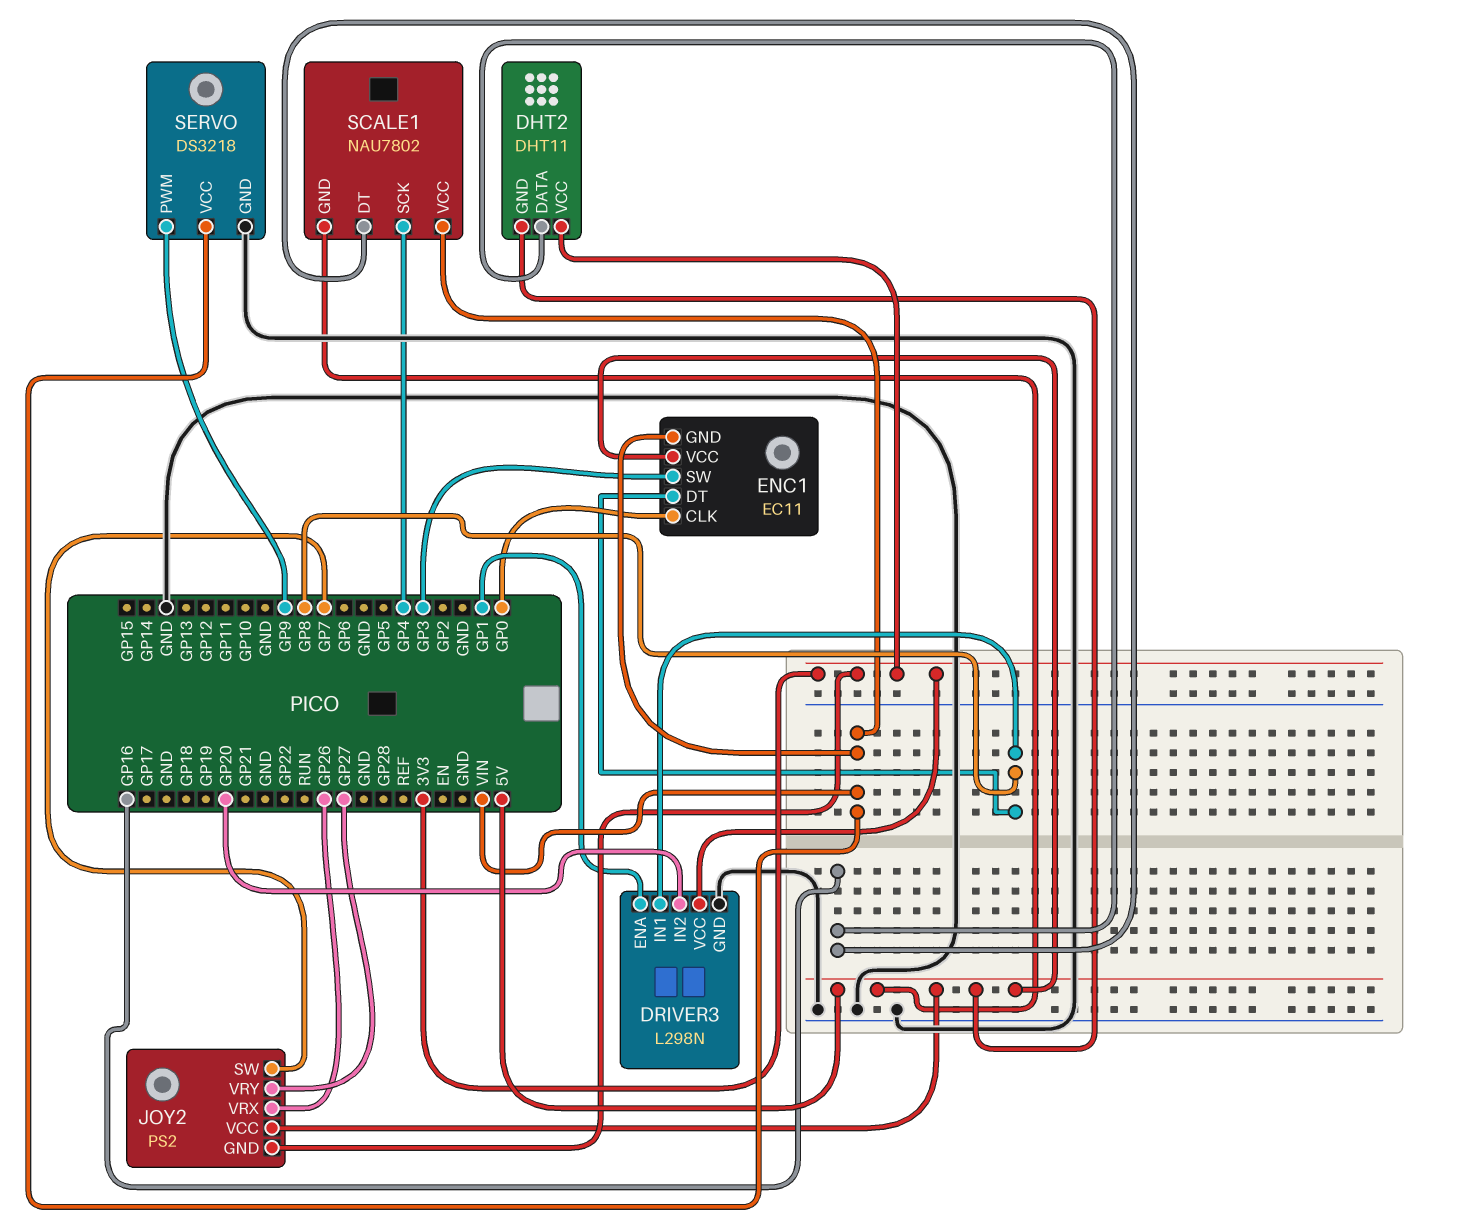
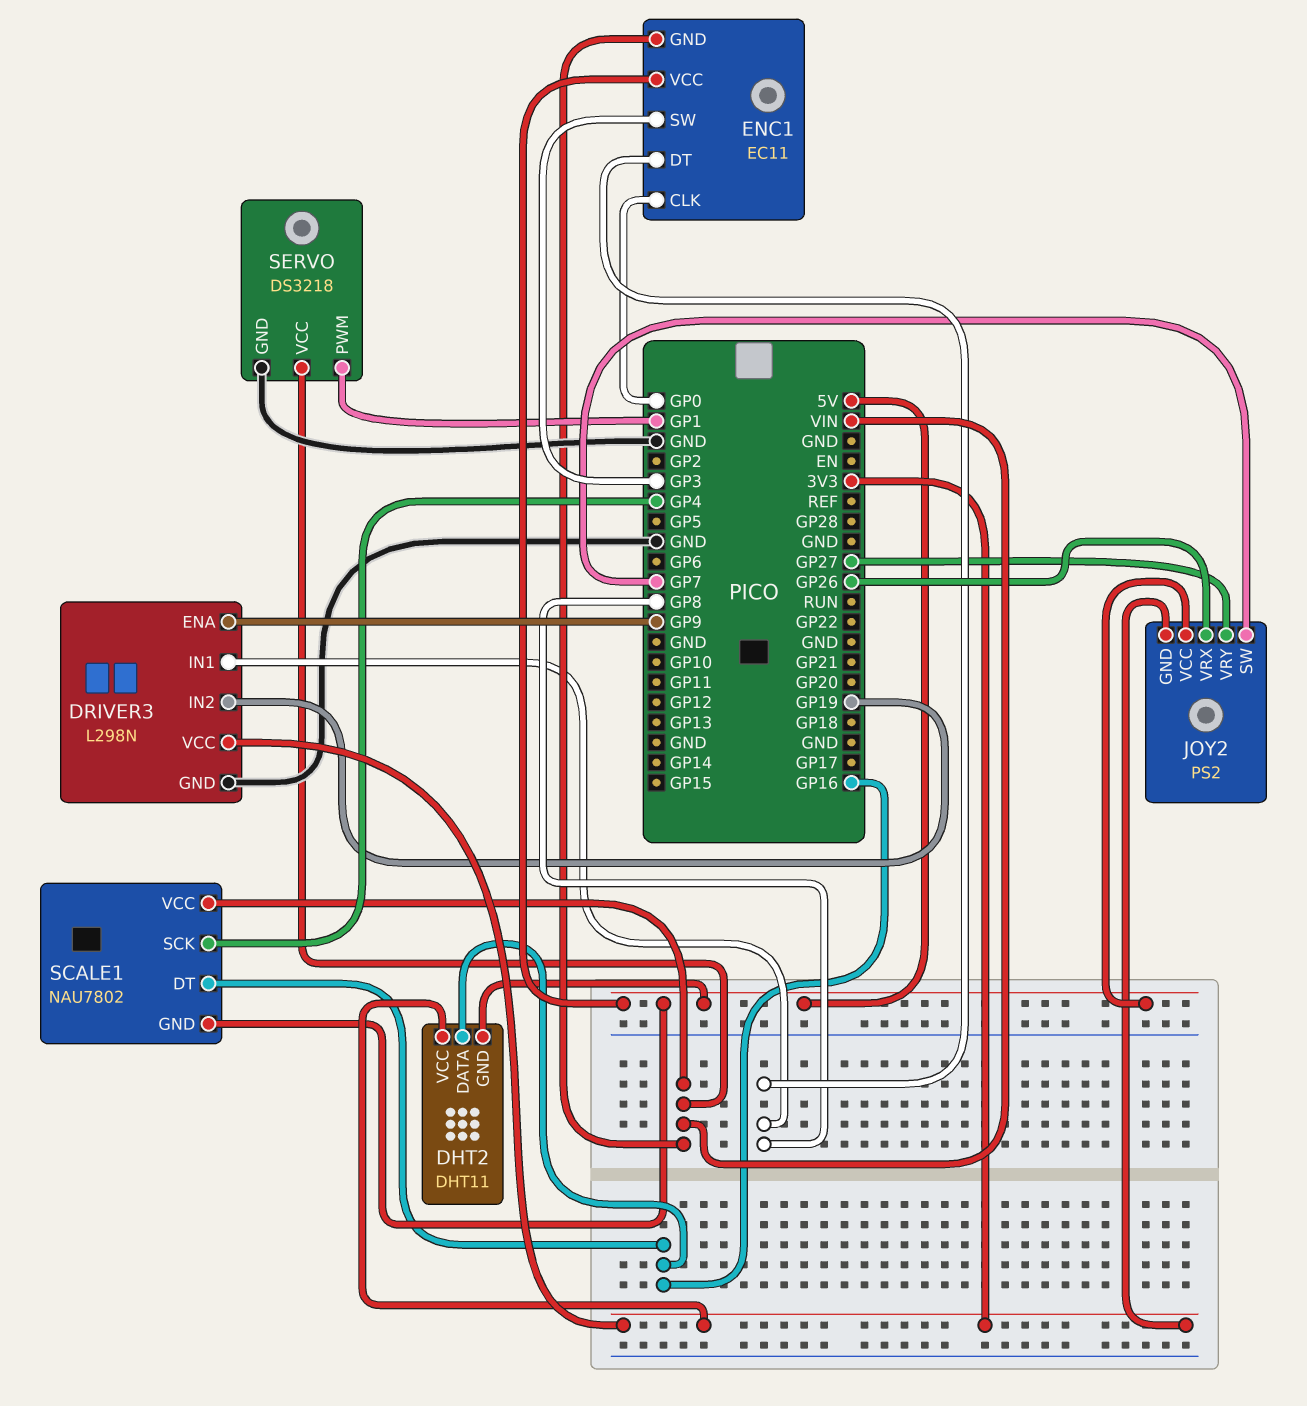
DRIVER3 pin ENA: GP1 -> GP9
DRIVER3 pin IN2: GP20 -> GP19
SERVO pin PWM: GP9 -> GP1

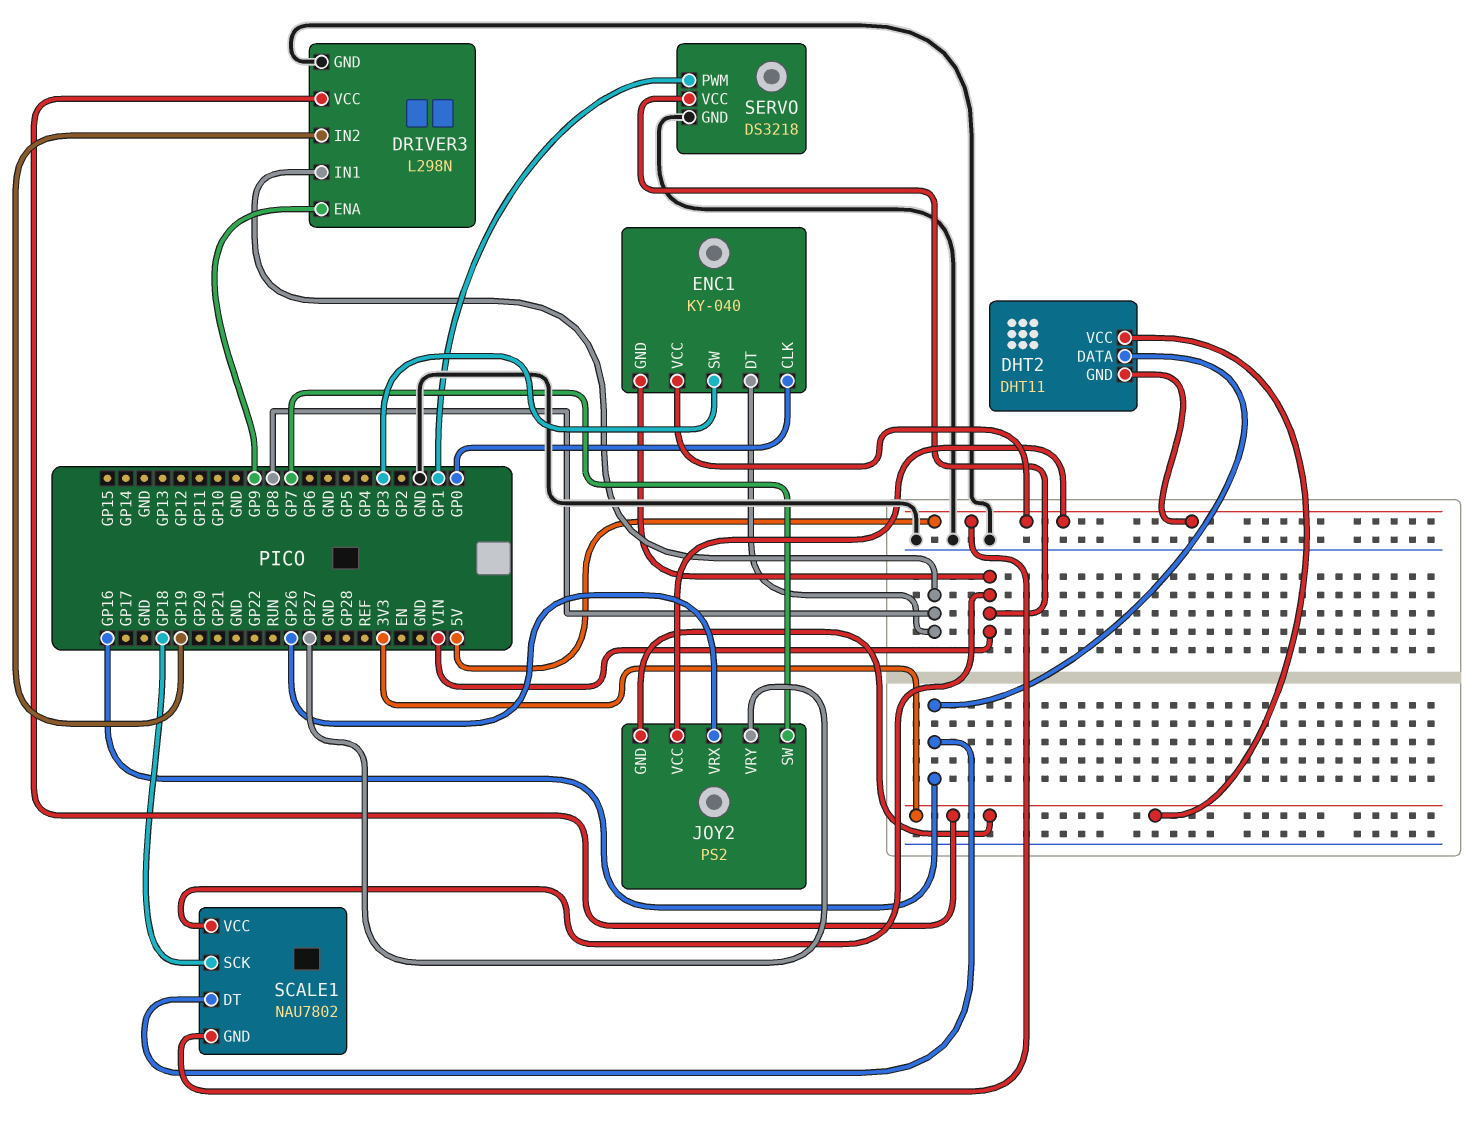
ENC1: EC11 -> KY-040
SCALE1 pin SCK: GP4 -> GP18

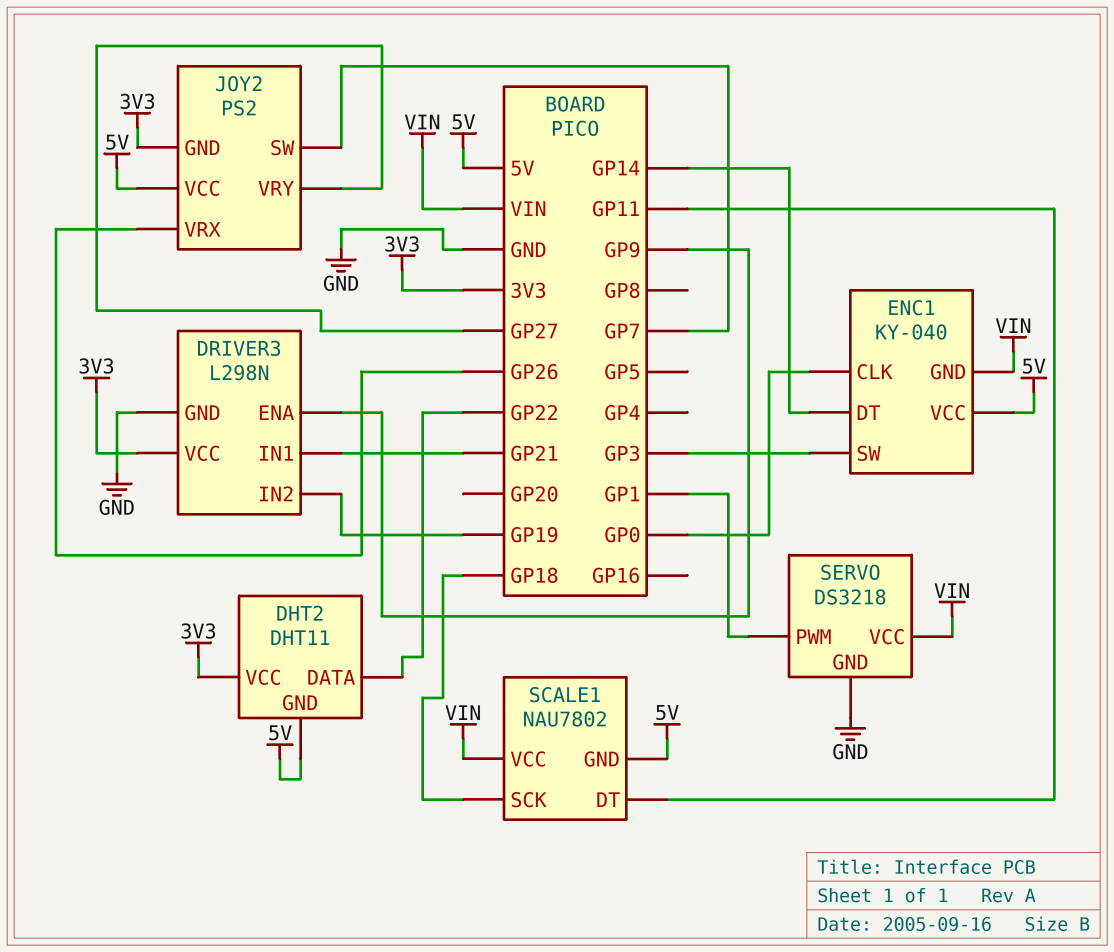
DHT2 pin DATA: GP16 -> GP22
DRIVER3 pin IN1: GP8 -> GP21
ENC1 pin DT: GP8 -> GP14
SCALE1 pin DT: GP16 -> GP11

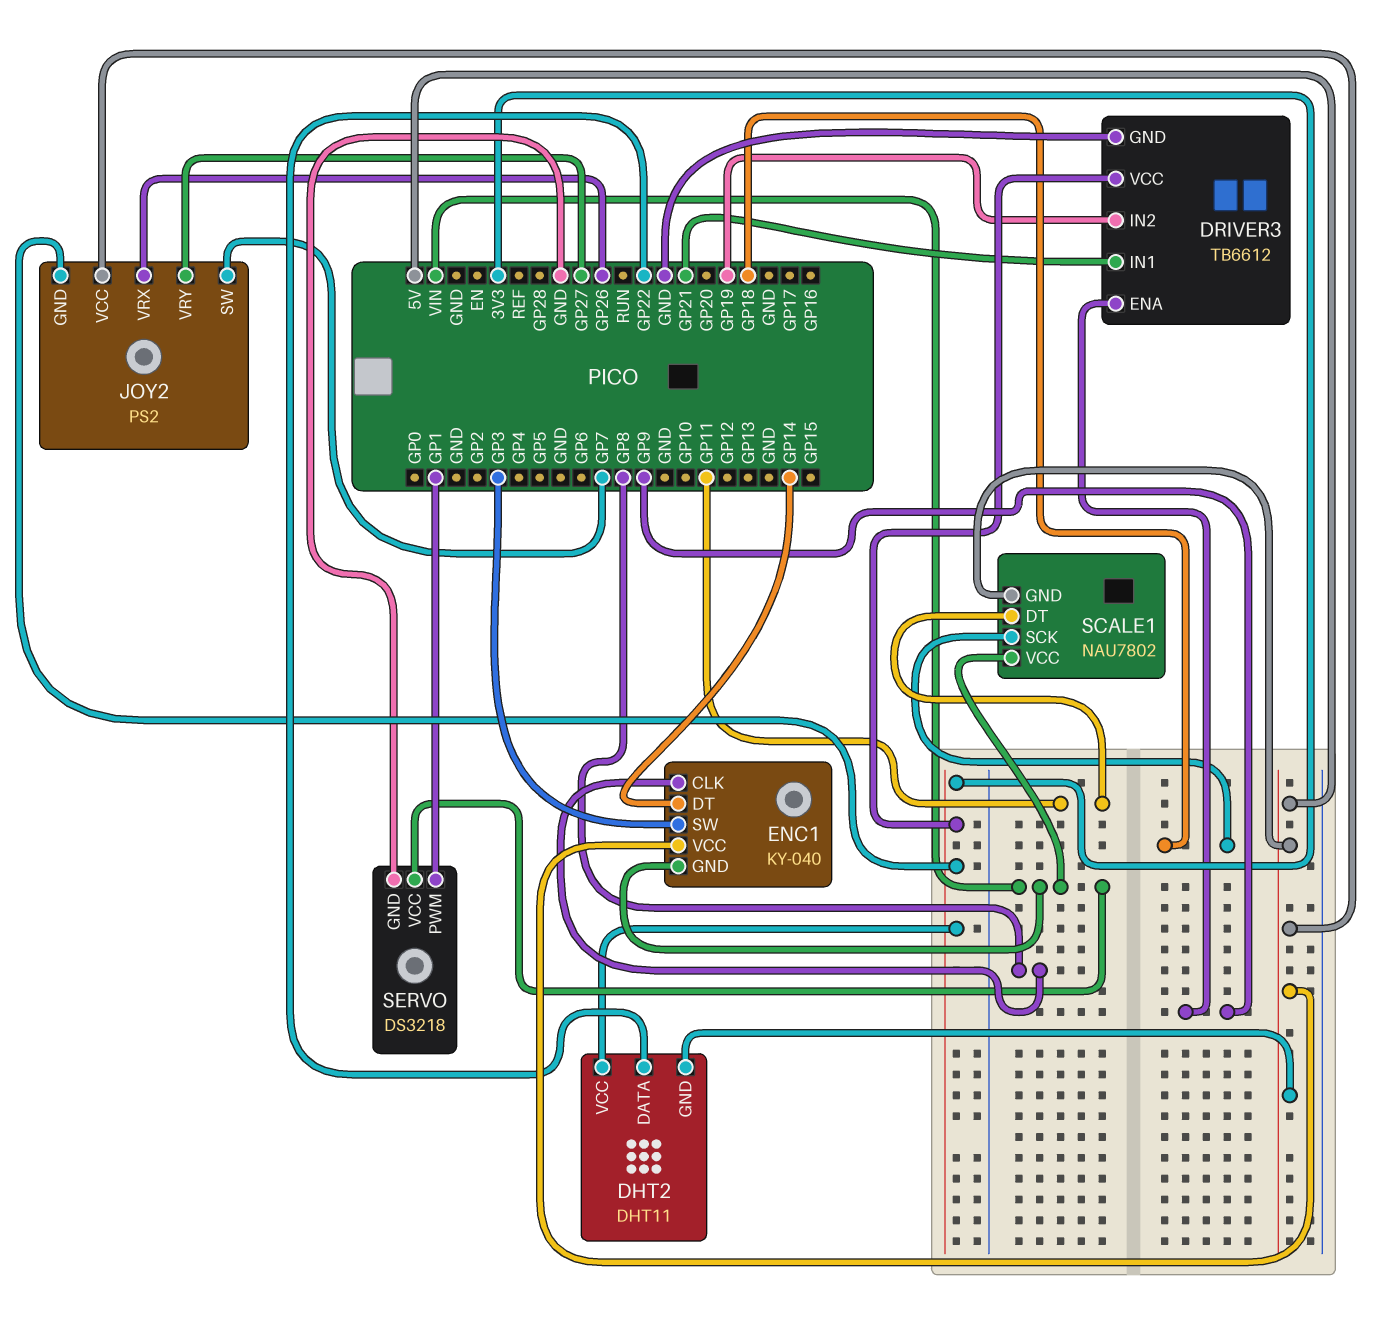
DRIVER3: L298N -> TB6612
ENC1 pin CLK: GP0 -> GP8

